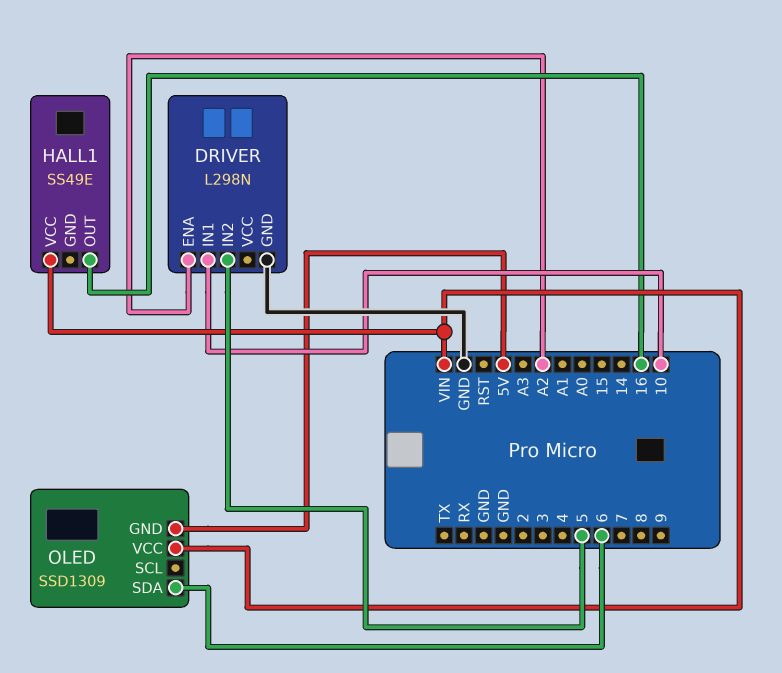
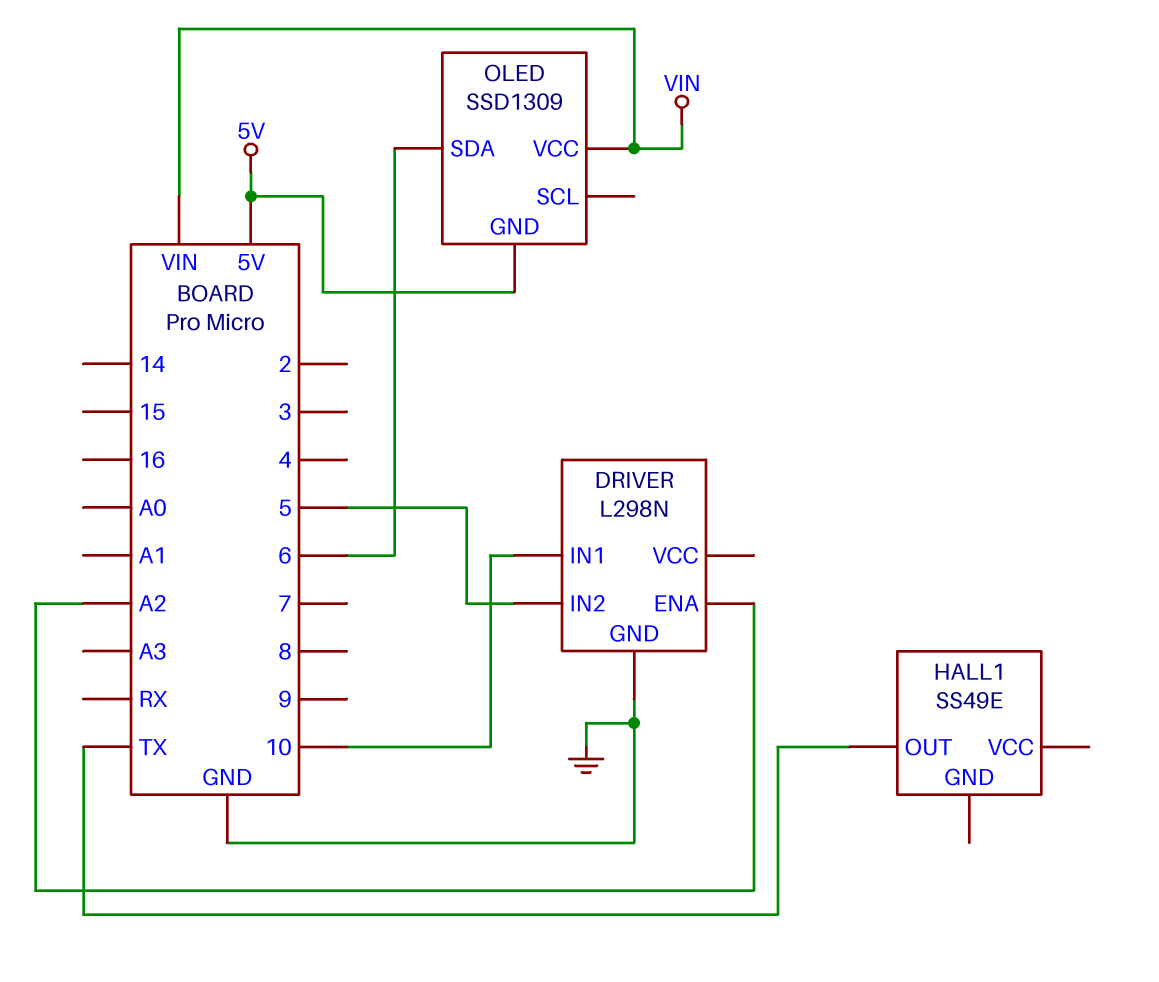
HALL1 pin OUT: 16 -> TX
HALL1 pin VCC: VIN -> none

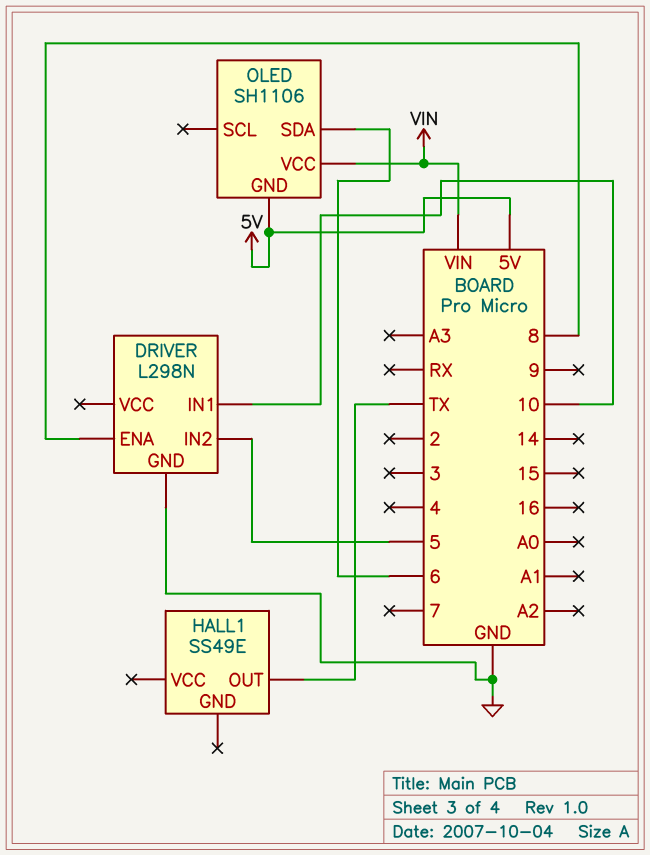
DRIVER pin ENA: A2 -> 8
OLED: SSD1309 -> SH1106

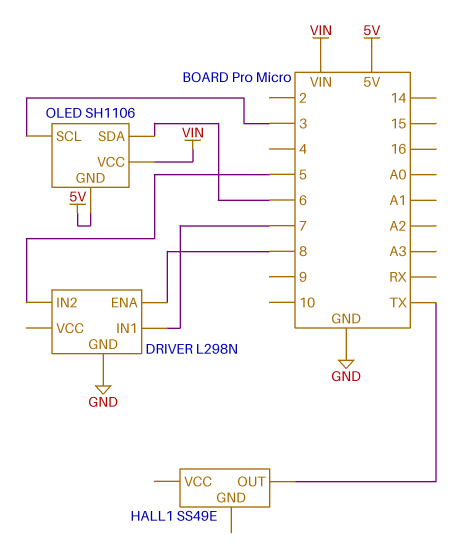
DRIVER pin IN1: 10 -> 7
OLED pin SCL: none -> 3

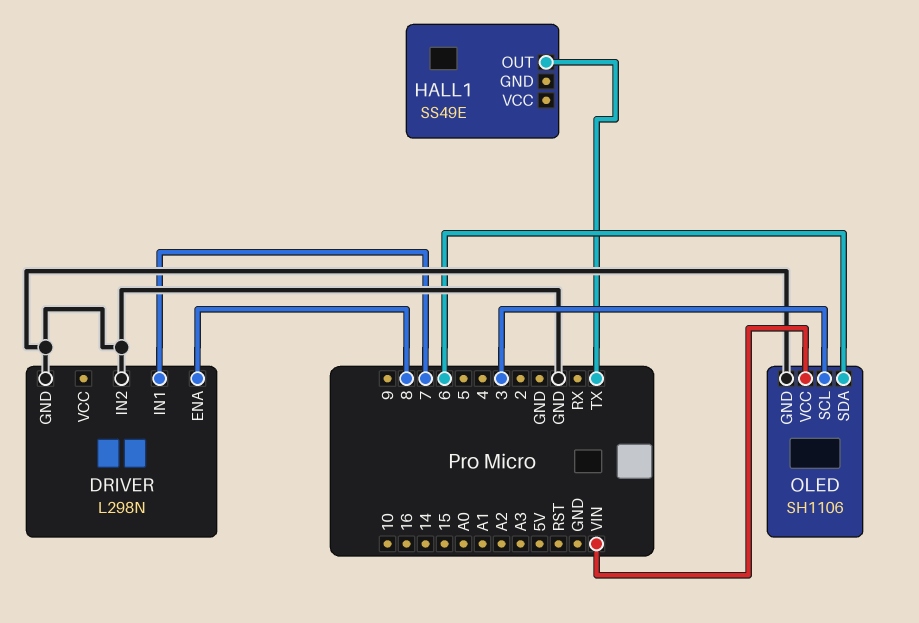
DRIVER pin IN2: 5 -> GND
OLED pin GND: 5V -> GND

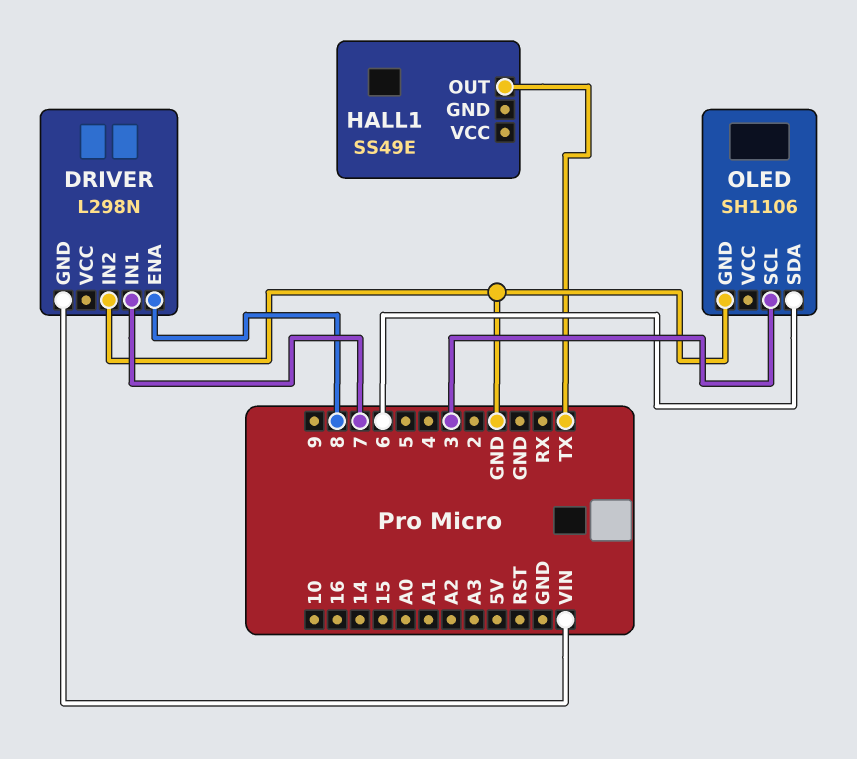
DRIVER pin GND: GND -> VIN
OLED pin VCC: VIN -> none

